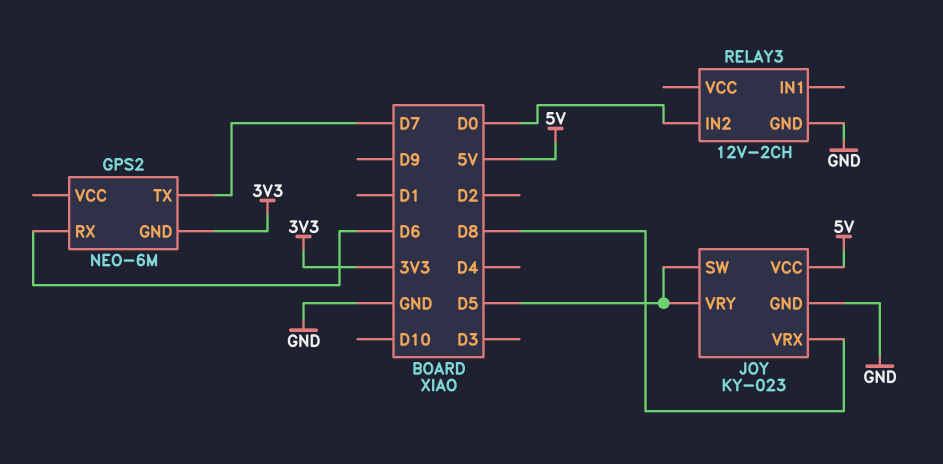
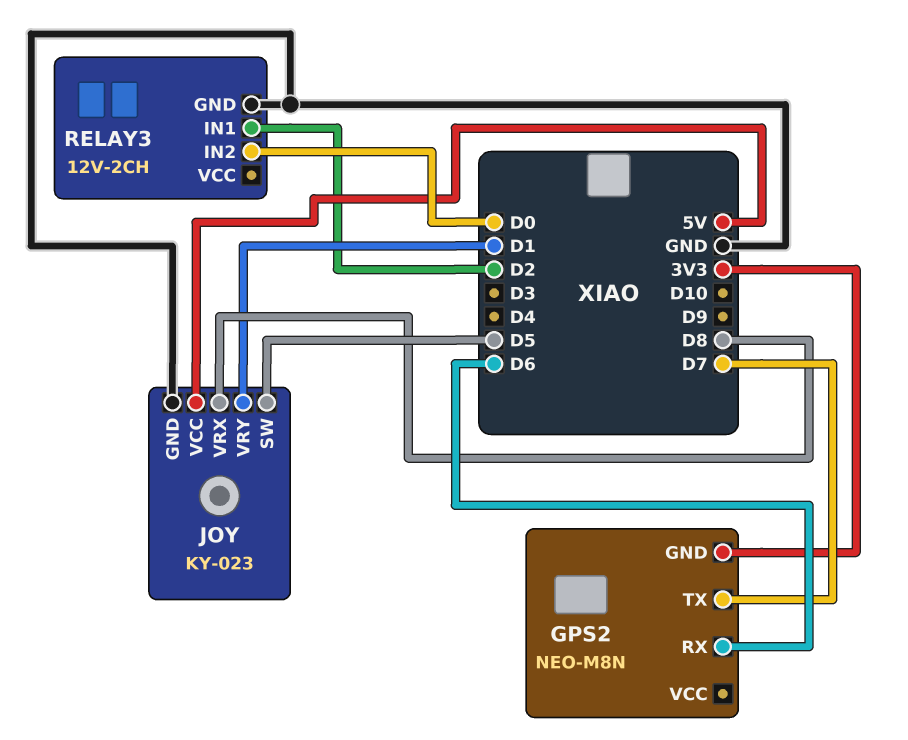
GPS2: NEO-6M -> NEO-M8N
JOY pin VRY: D5 -> D1
RELAY3 pin IN1: none -> D2

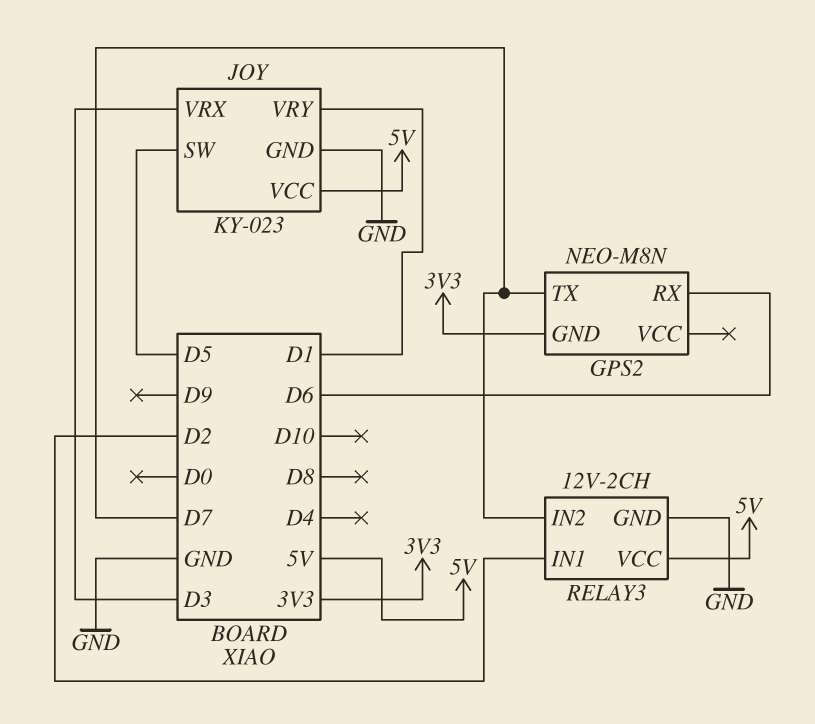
JOY pin VRX: D8 -> D3
RELAY3 pin IN2: D0 -> D7
RELAY3 pin VCC: none -> 5V

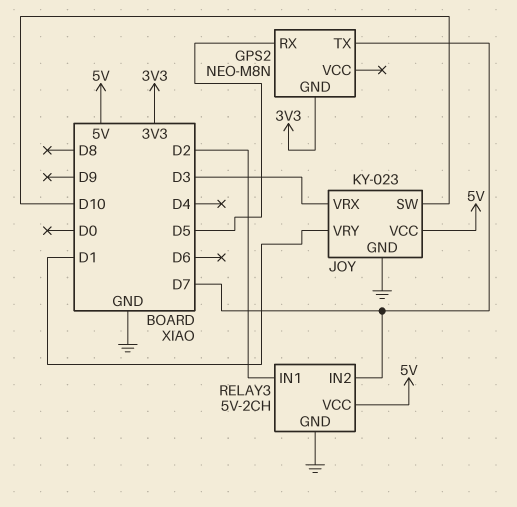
GPS2 pin RX: D6 -> D5
JOY pin SW: D5 -> D10
RELAY3: 12V-2CH -> 5V-2CH

